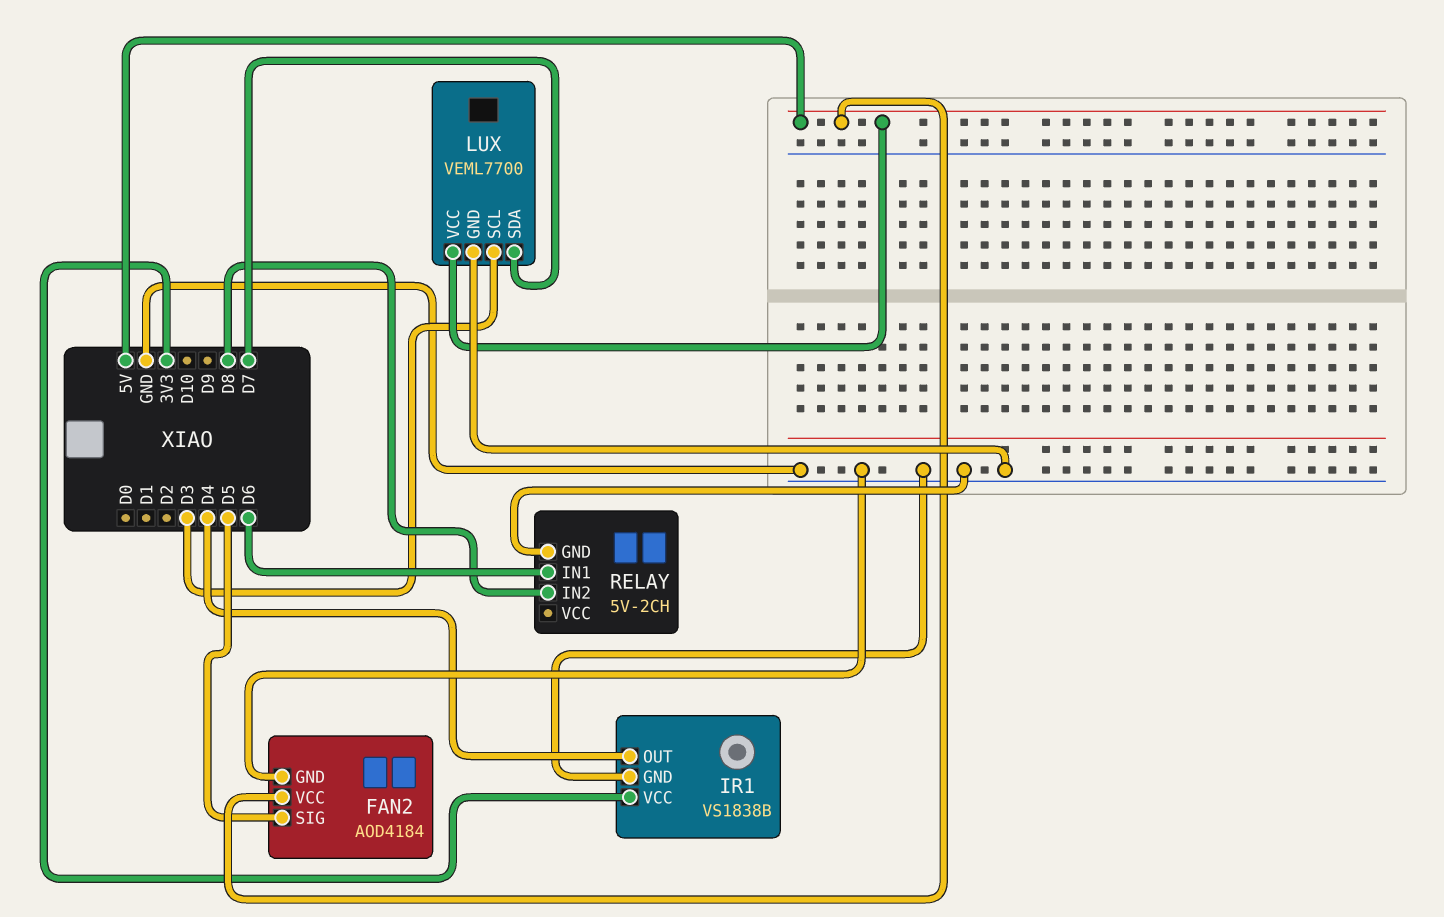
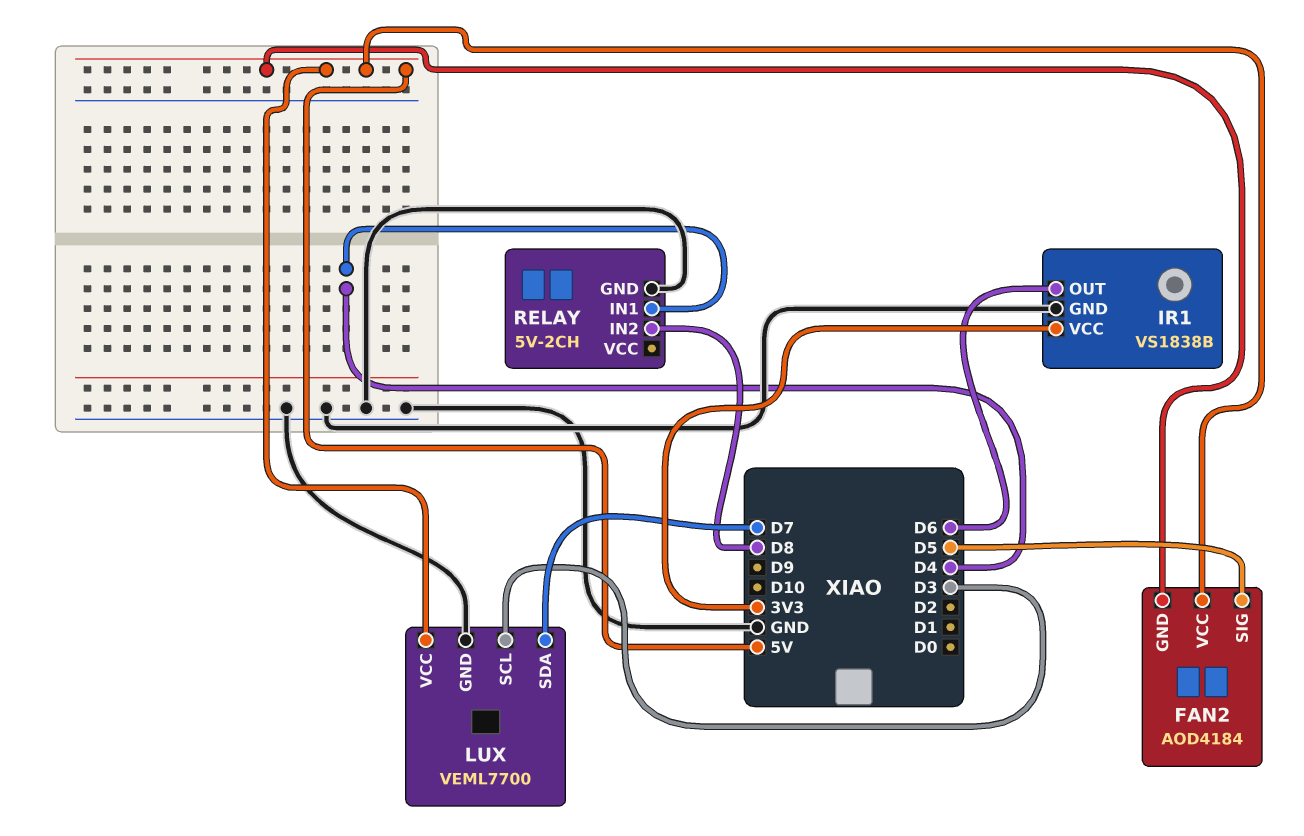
FAN2 pin GND: GND -> 5V
IR1 pin OUT: D4 -> D6
RELAY pin IN1: D6 -> D4

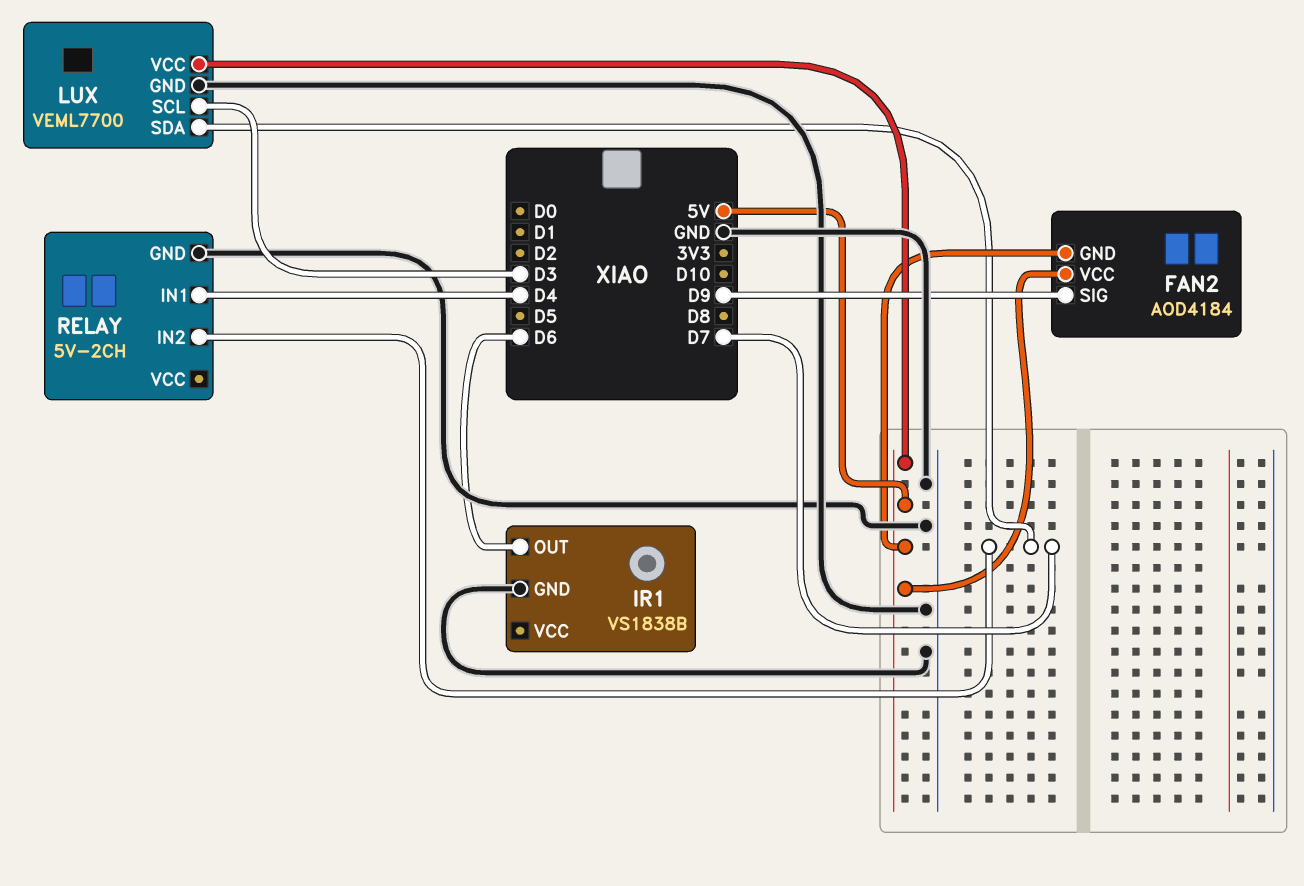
FAN2 pin SIG: D5 -> D9
IR1 pin VCC: 3V3 -> none
RELAY pin IN2: D8 -> D7

